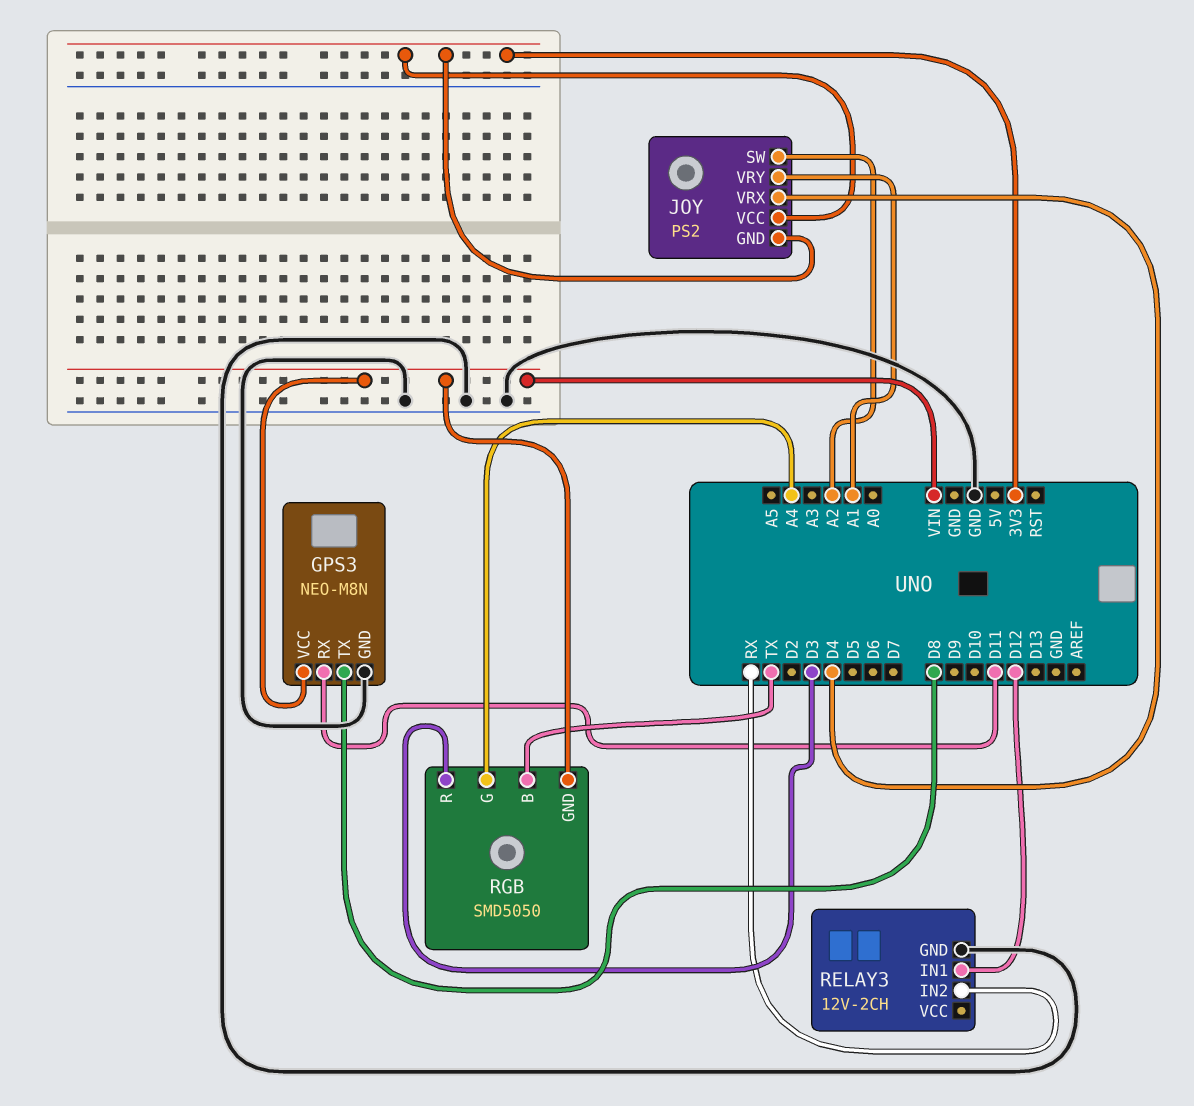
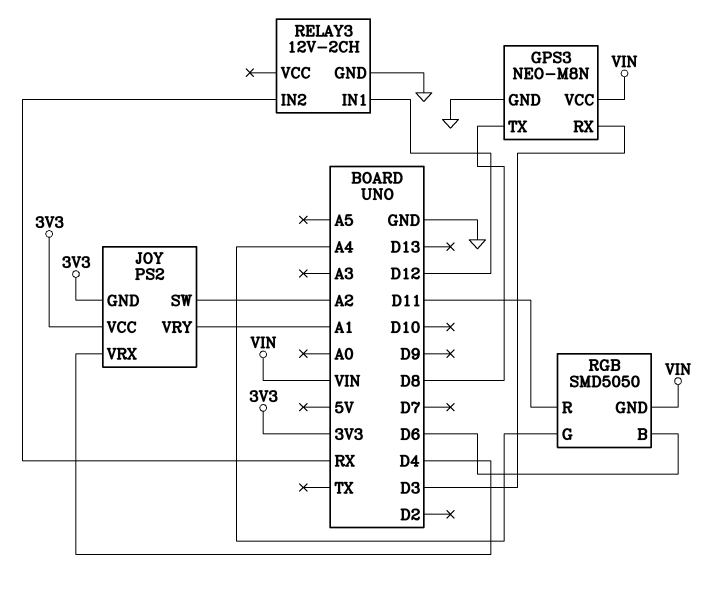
GPS3 pin RX: D11 -> D3
RGB pin B: TX -> D6
RGB pin R: D3 -> D11

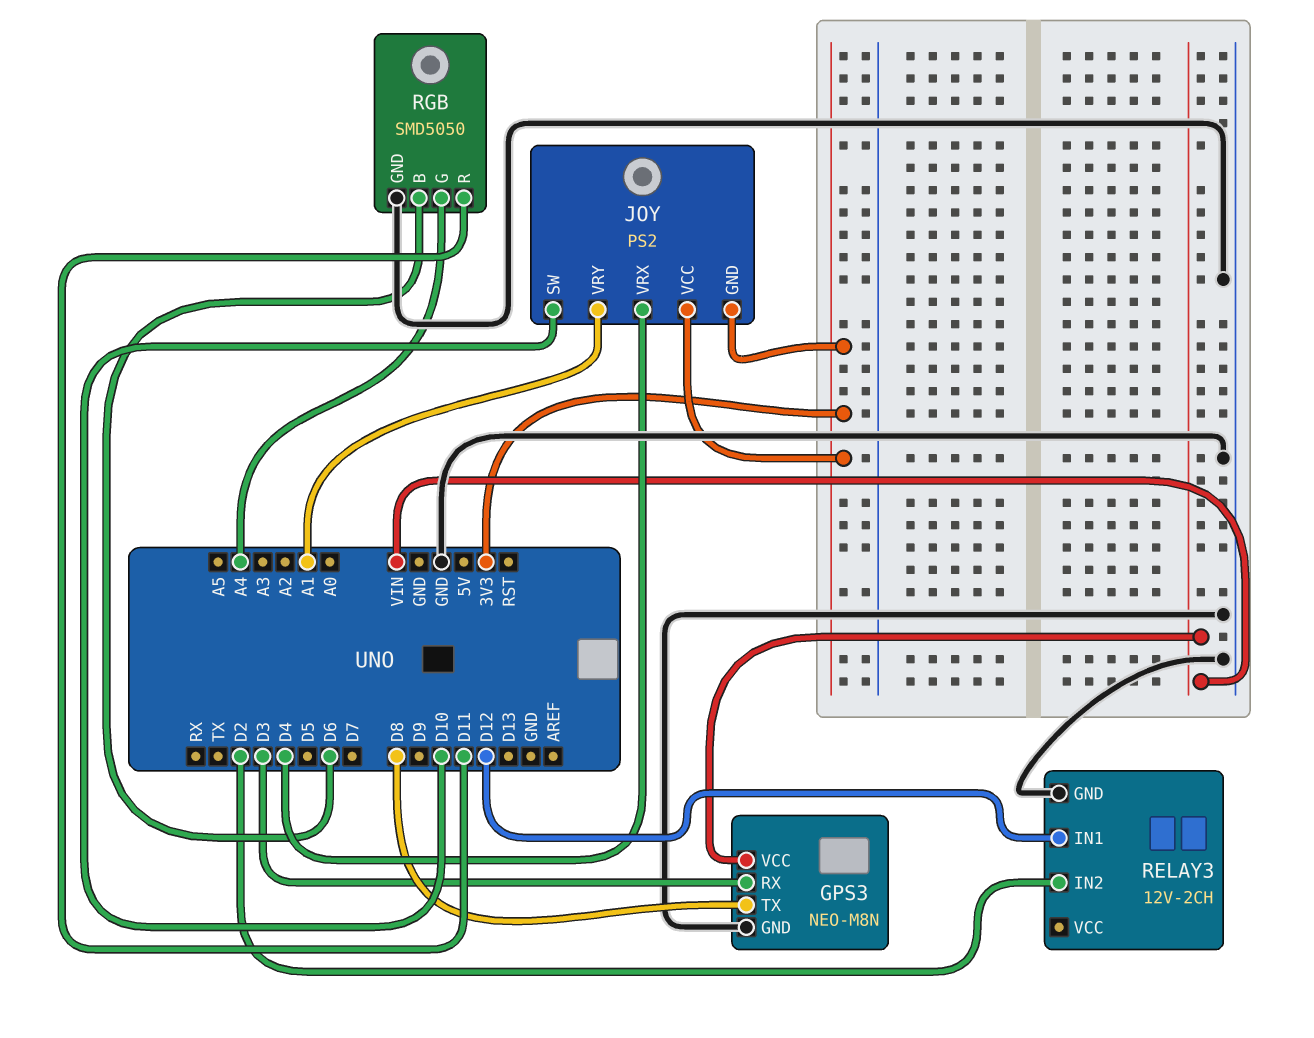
JOY pin SW: A2 -> D10
RELAY3 pin IN2: RX -> D2
RGB pin GND: VIN -> GND

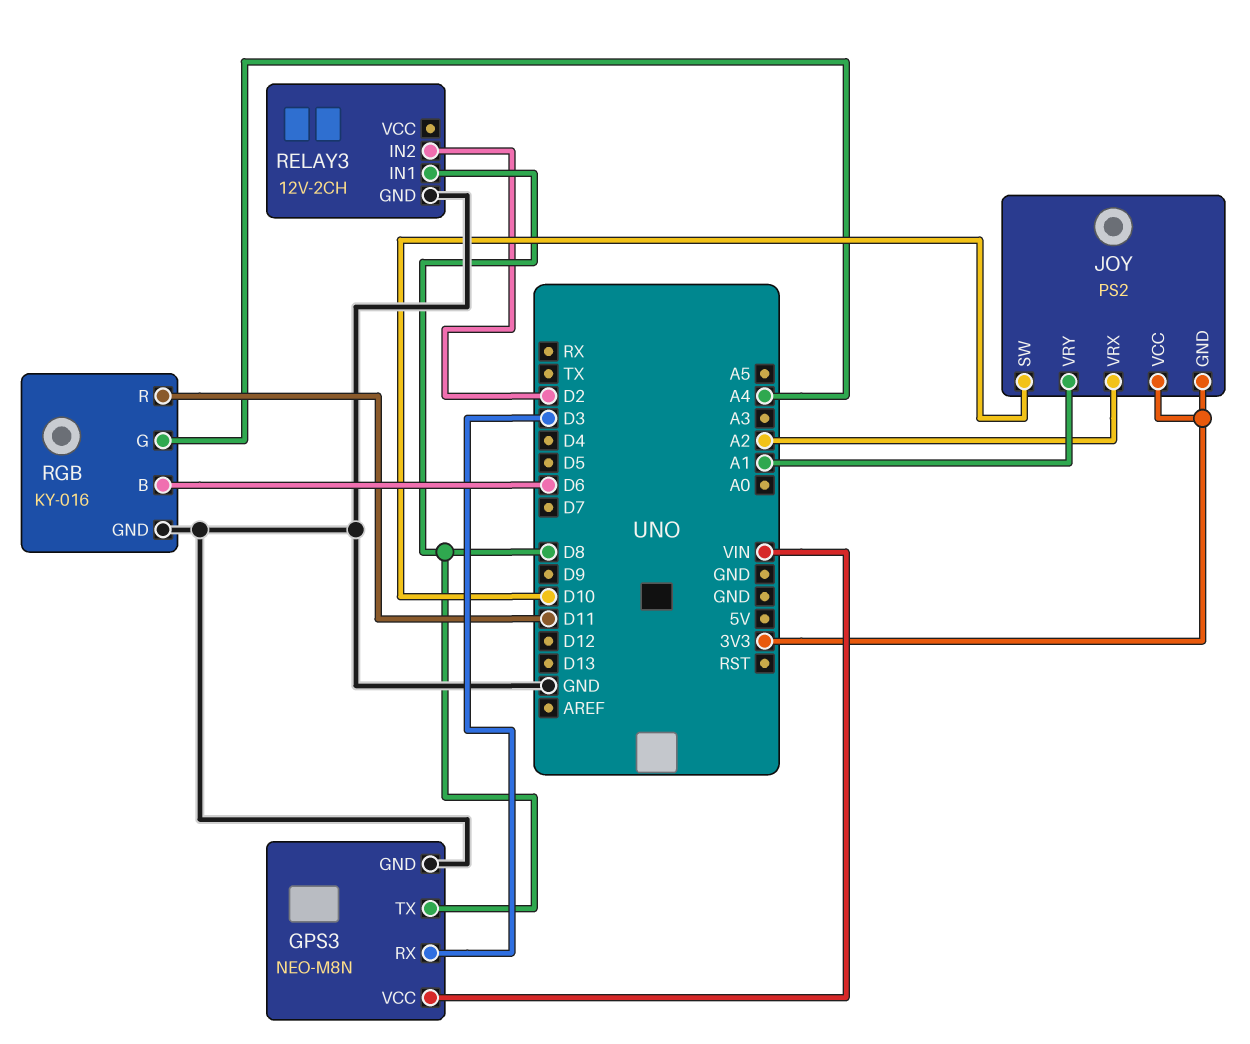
JOY pin VRX: D4 -> A2
RELAY3 pin IN1: D12 -> D8
RGB: SMD5050 -> KY-016

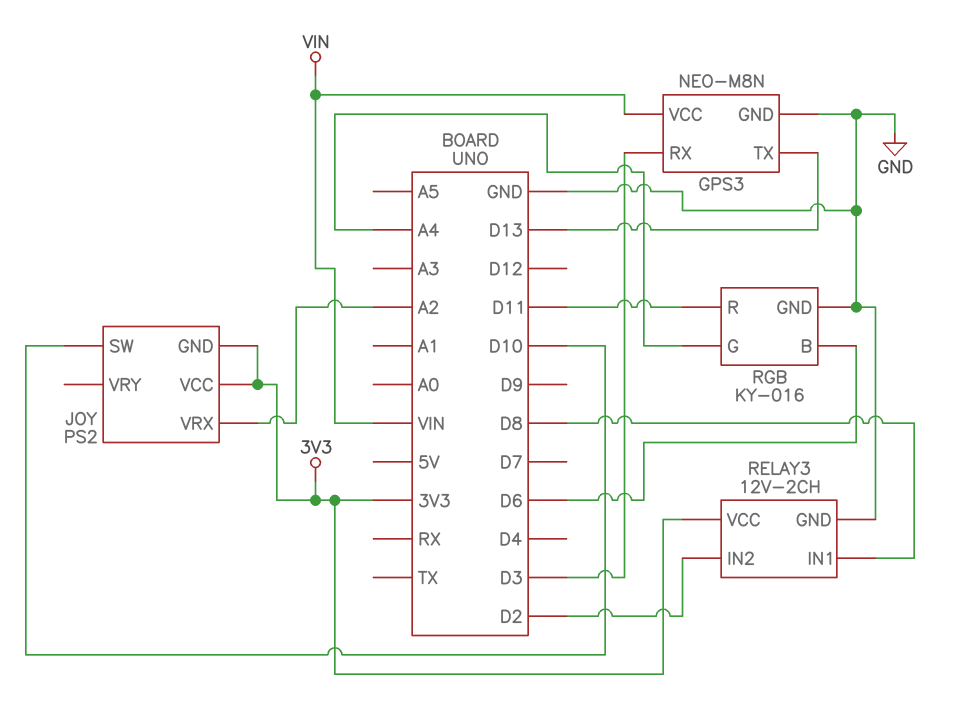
GPS3 pin TX: D8 -> D13
JOY pin VRY: A1 -> none
RELAY3 pin VCC: none -> 3V3

